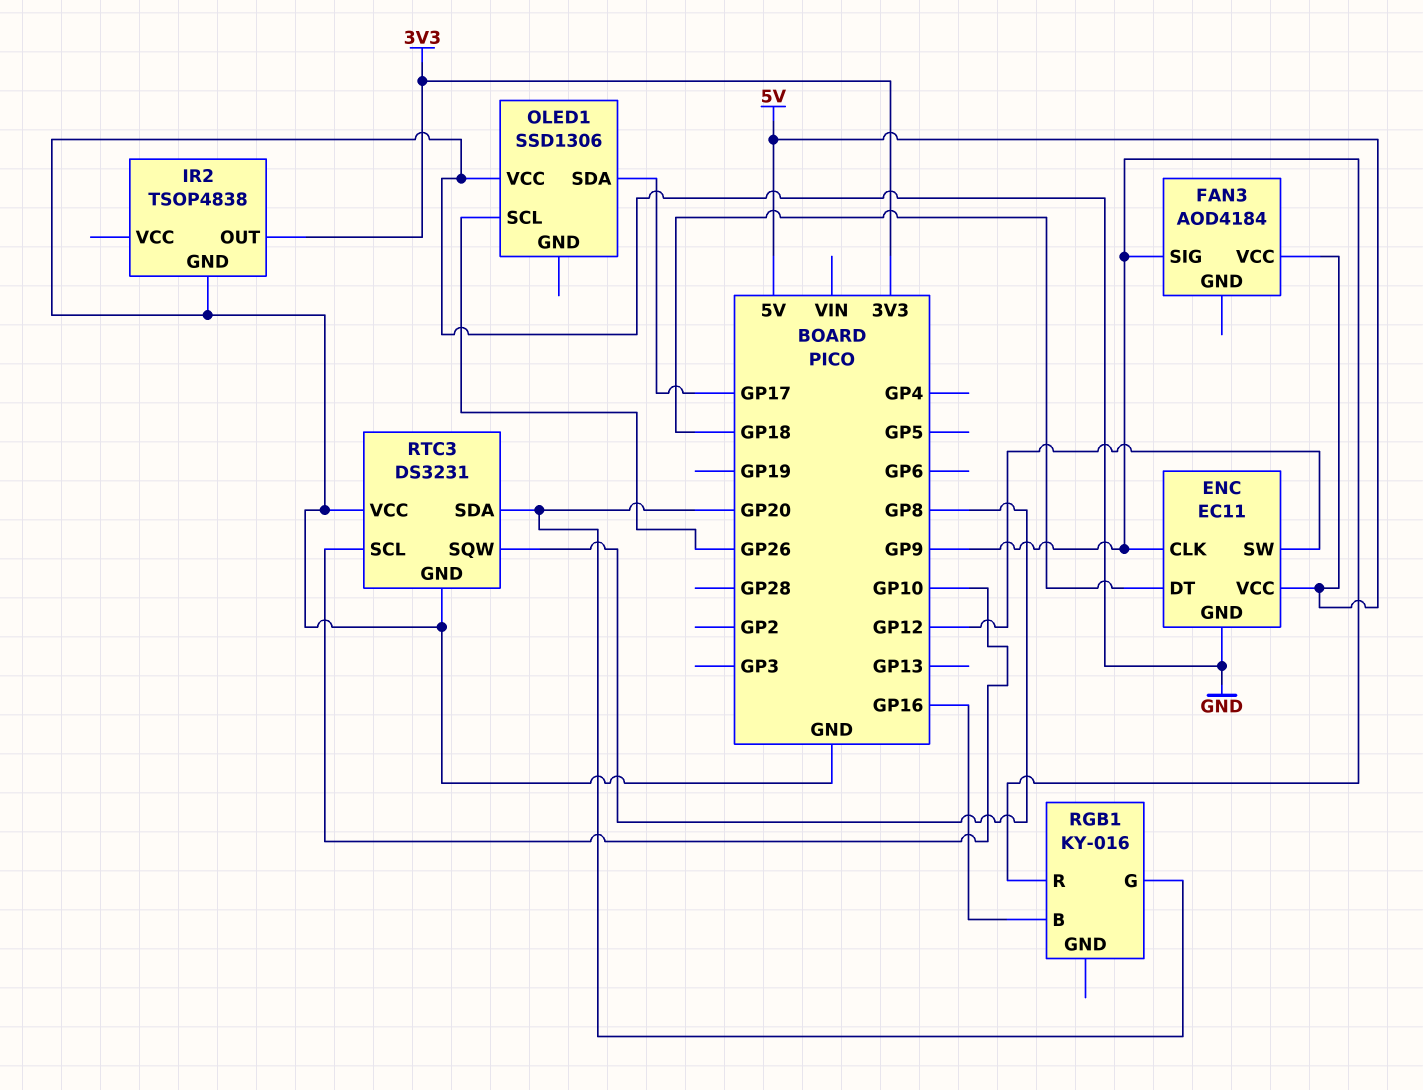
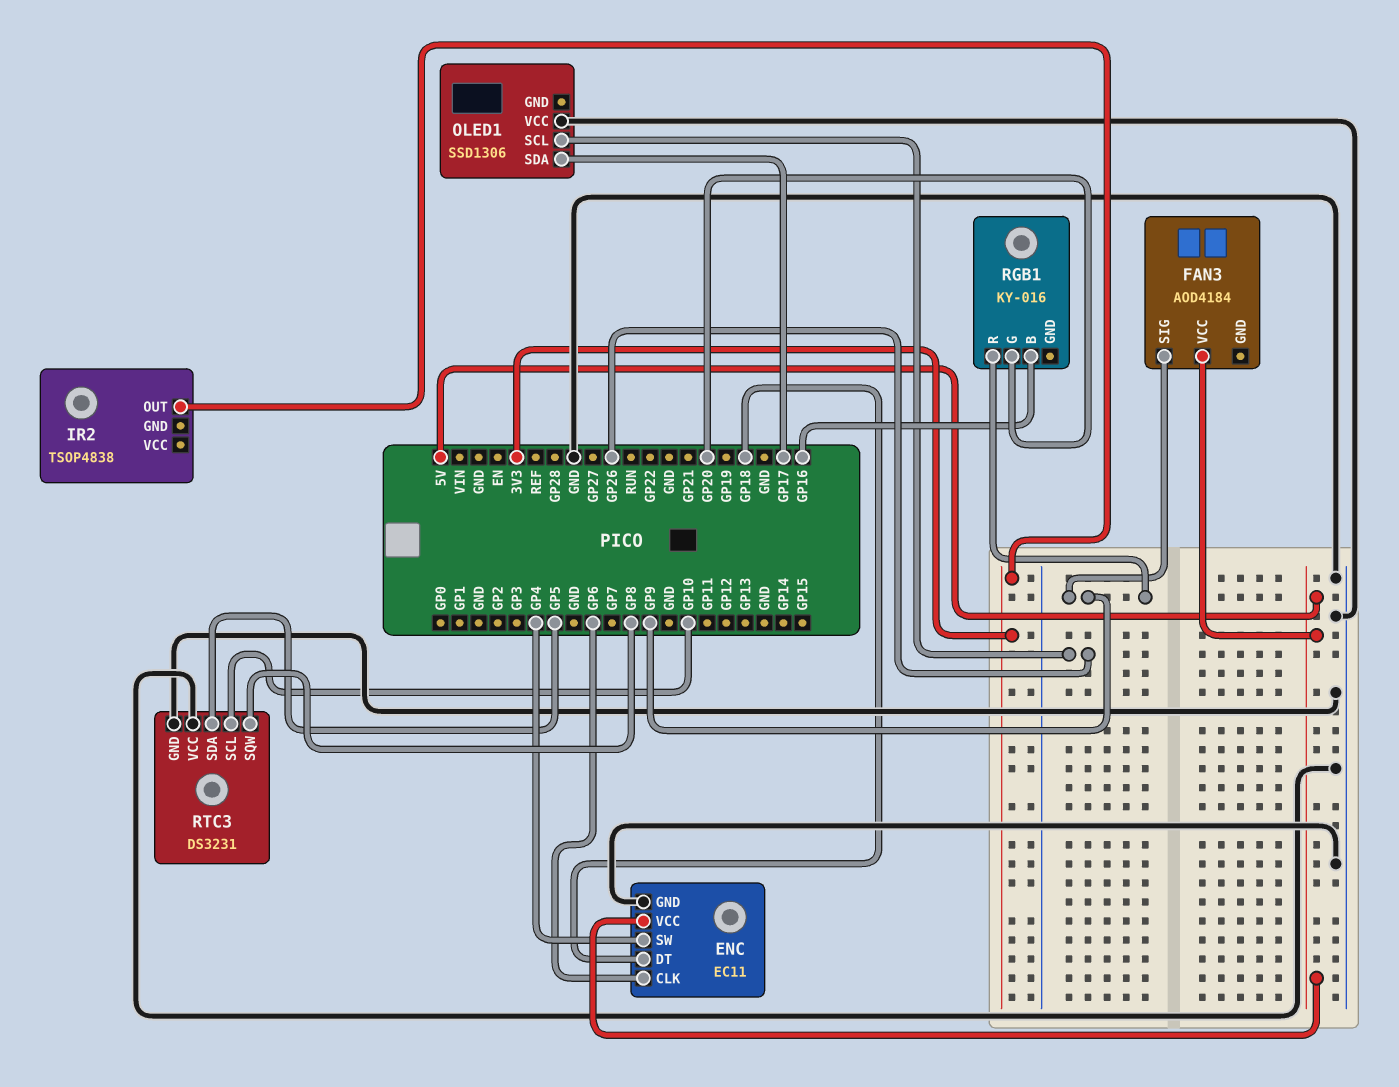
ENC pin CLK: GP9 -> GP6
ENC pin SW: GP12 -> GP4
IR2 pin GND: GND -> none
RTC3 pin SDA: GP20 -> GP5

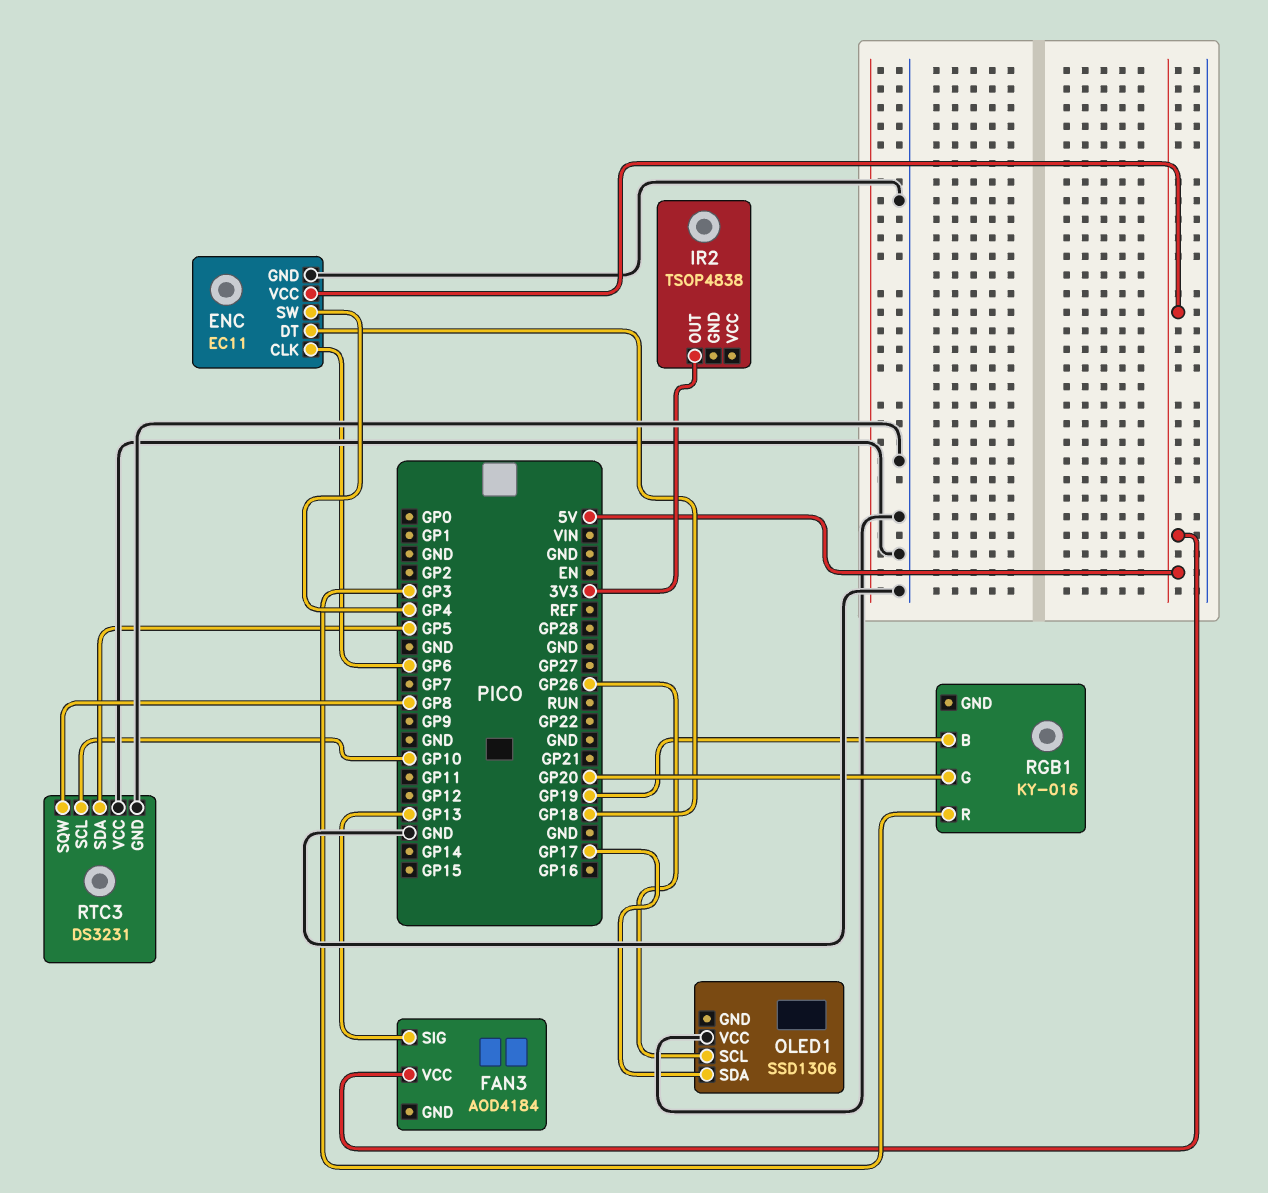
FAN3 pin SIG: GP9 -> GP13
RGB1 pin B: GP16 -> GP19
RGB1 pin R: GP9 -> GP3

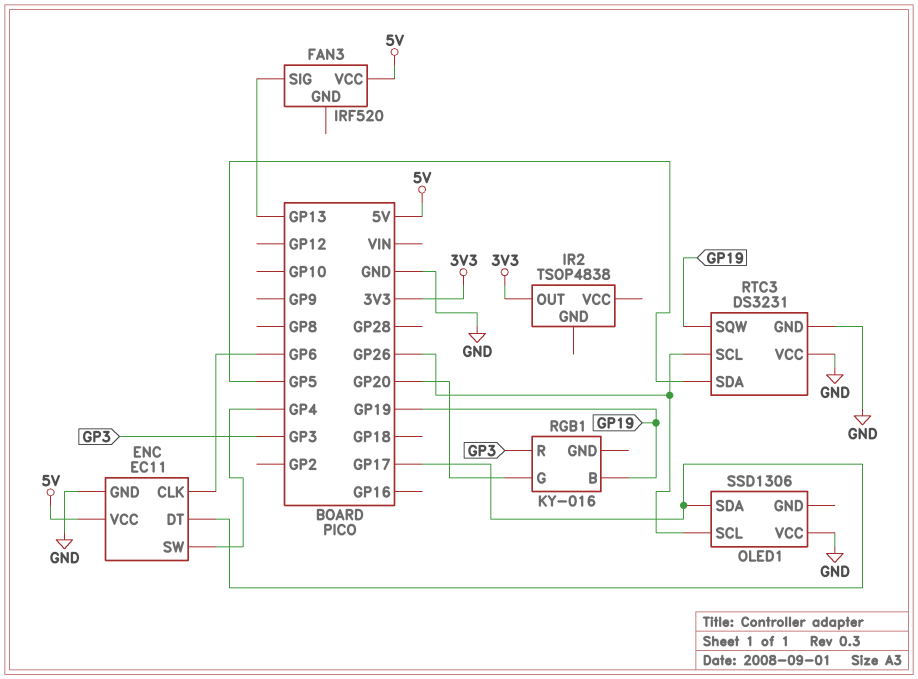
ENC pin DT: GP18 -> GP17
FAN3: AOD4184 -> IRF520
RTC3 pin SCL: GP10 -> GP26
RTC3 pin SQW: GP8 -> GP19

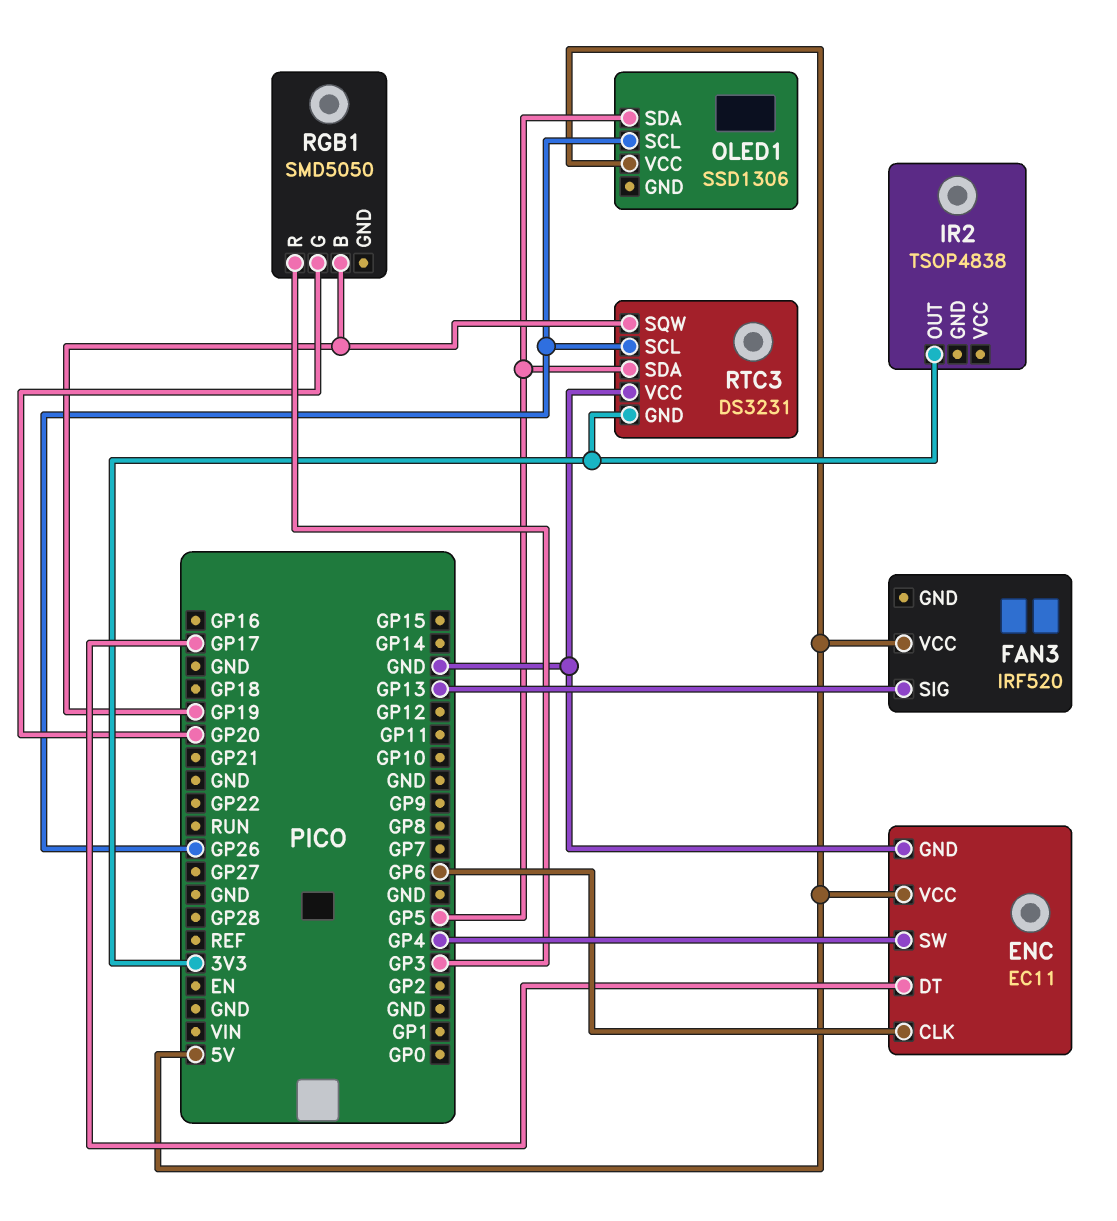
OLED1 pin SDA: GP17 -> GP5
OLED1 pin VCC: GND -> 5V
RGB1: KY-016 -> SMD5050
RTC3 pin GND: GND -> 3V3

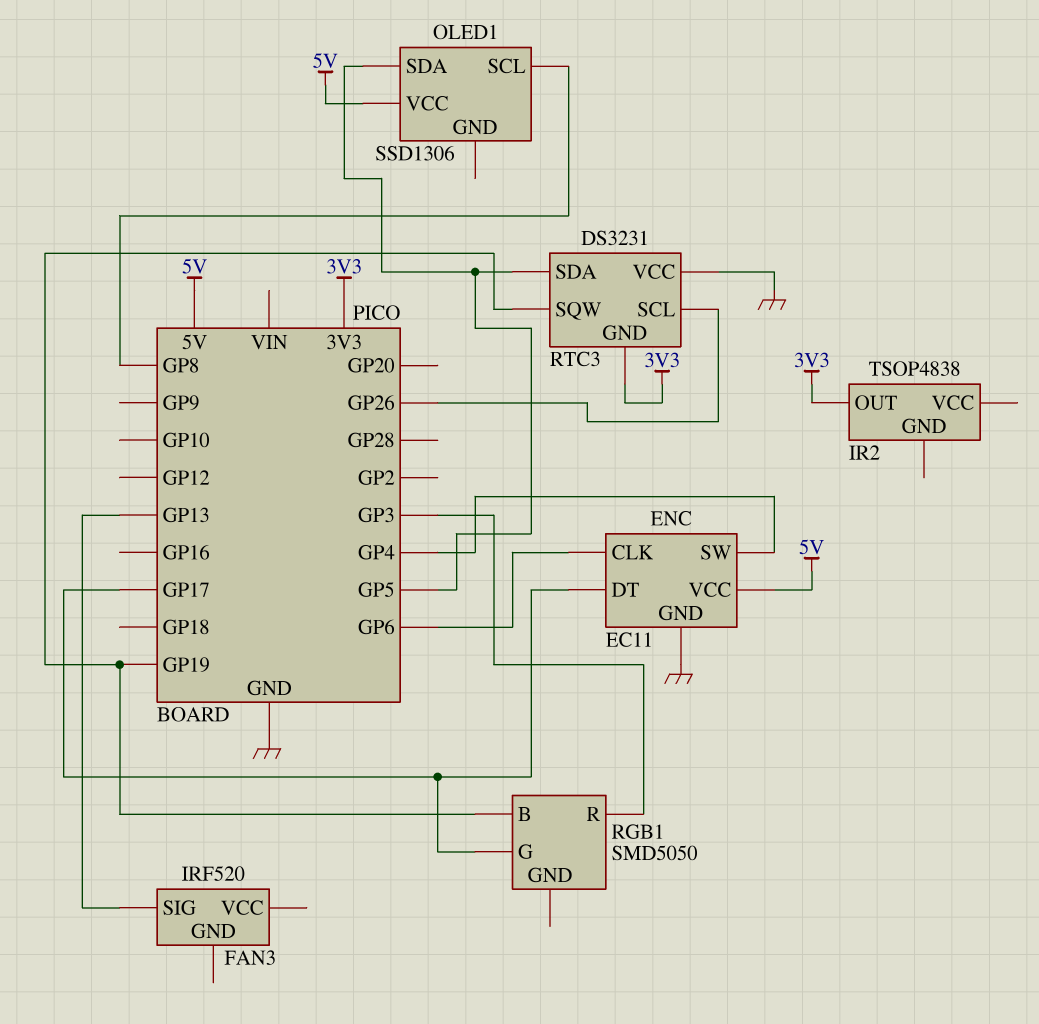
FAN3 pin VCC: 5V -> none
OLED1 pin SCL: GP26 -> GP8
RGB1 pin G: GP20 -> GP17

